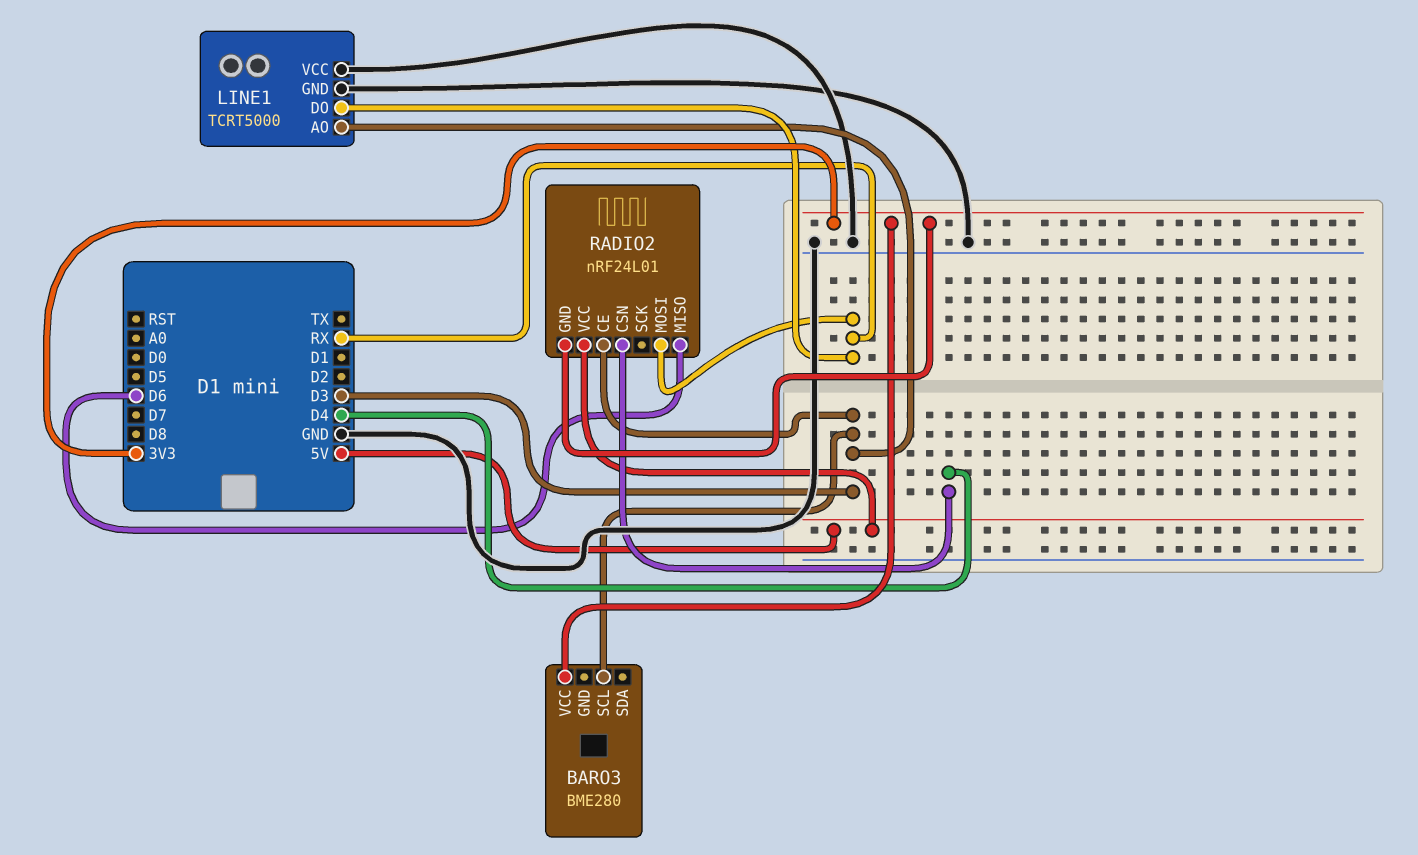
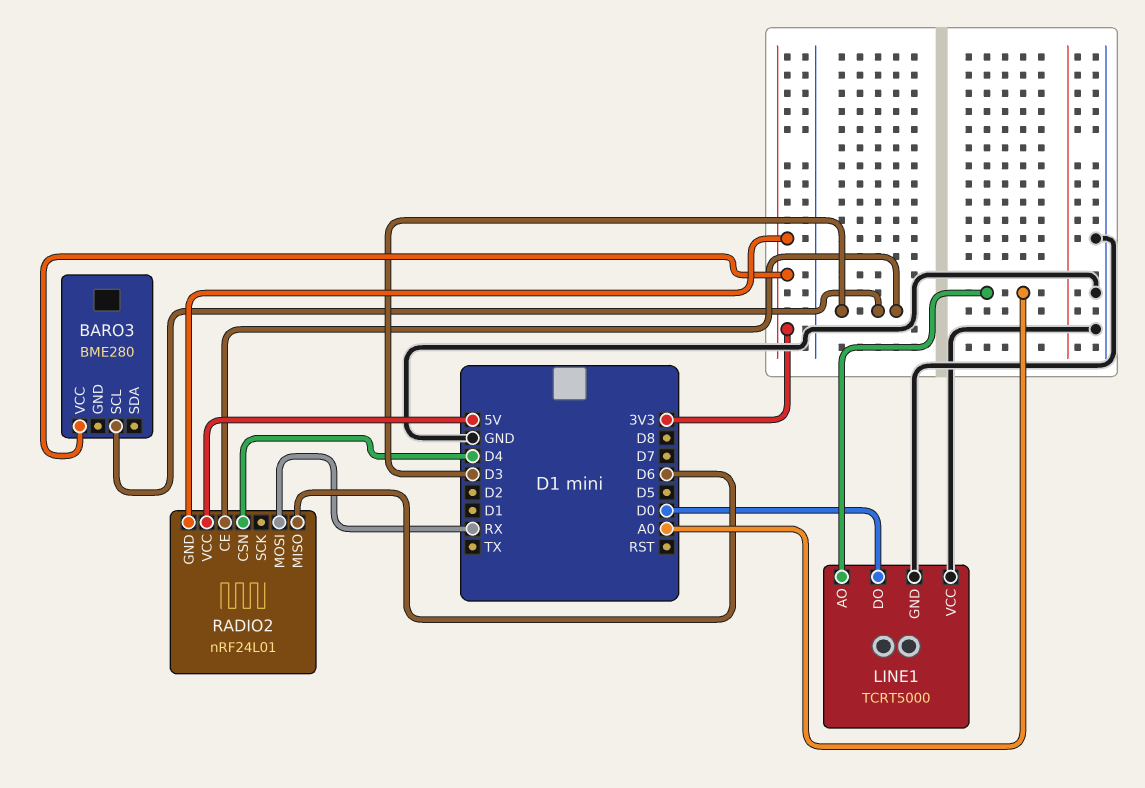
LINE1 pin AO: D3 -> A0
LINE1 pin DO: RX -> D0

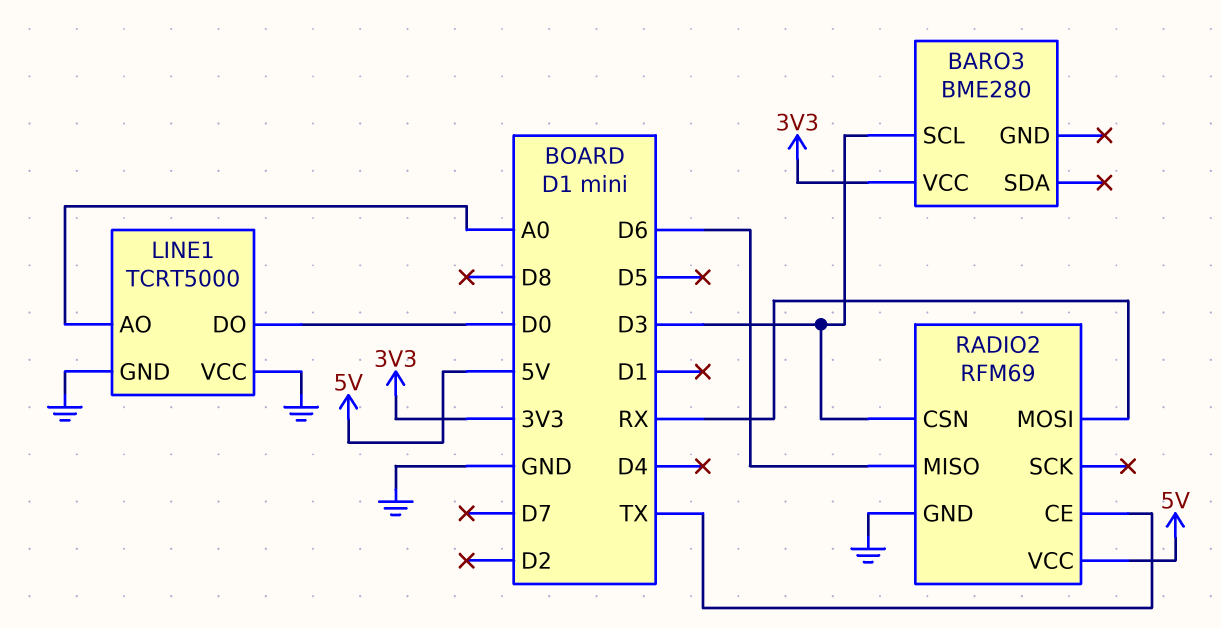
RADIO2: nRF24L01 -> RFM69
RADIO2 pin CE: D3 -> TX
RADIO2 pin CSN: D4 -> D3
RADIO2 pin GND: 3V3 -> GND

